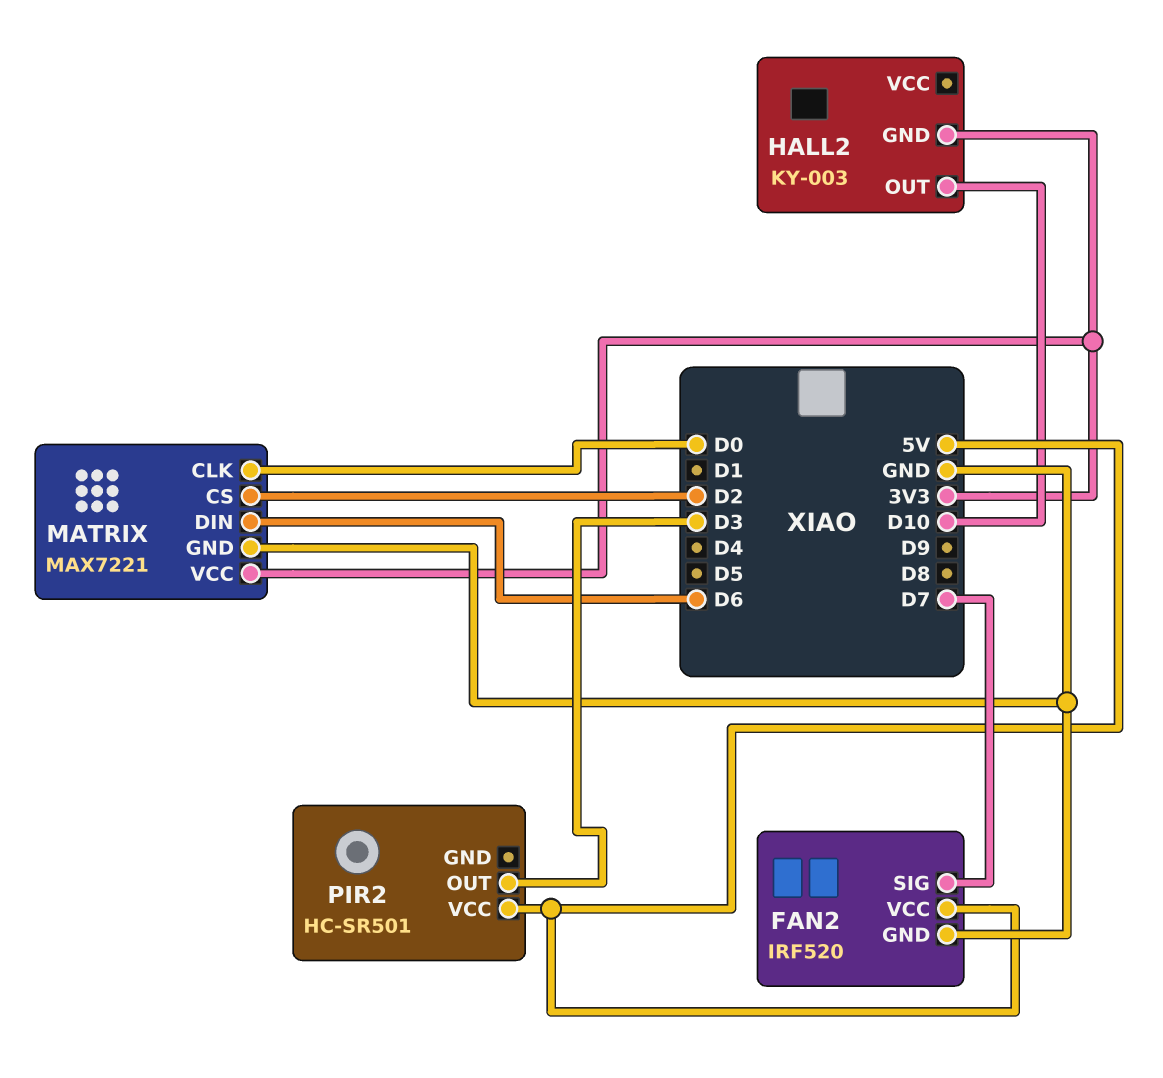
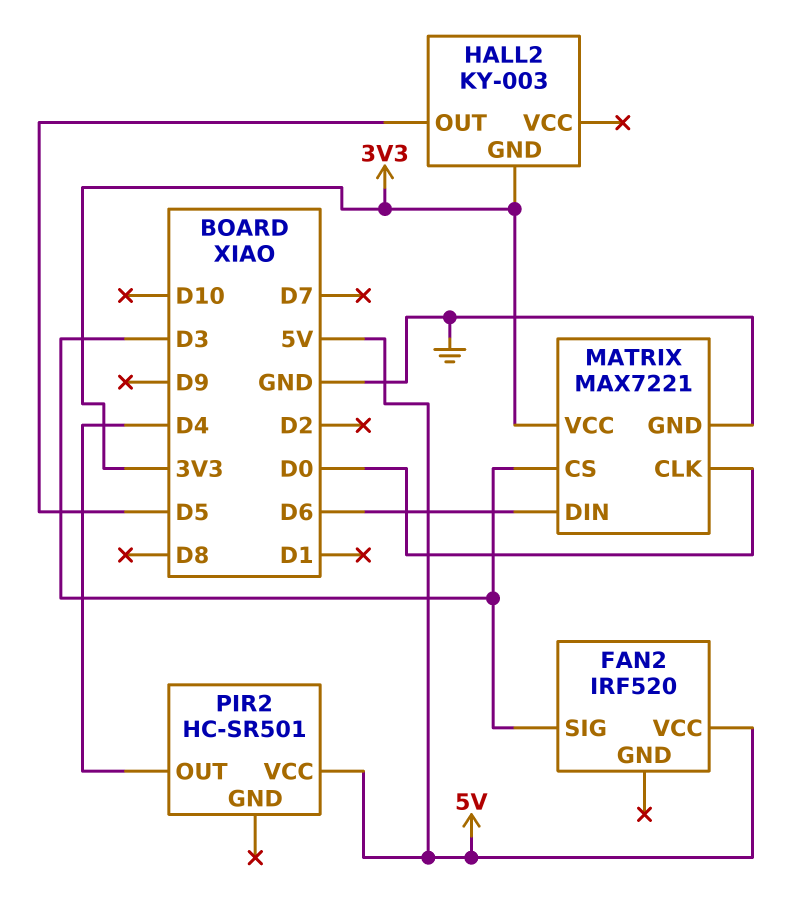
FAN2 pin GND: GND -> none
FAN2 pin SIG: D7 -> D3
HALL2 pin OUT: D10 -> D5
MATRIX pin CS: D2 -> D3
PIR2 pin OUT: D3 -> D4

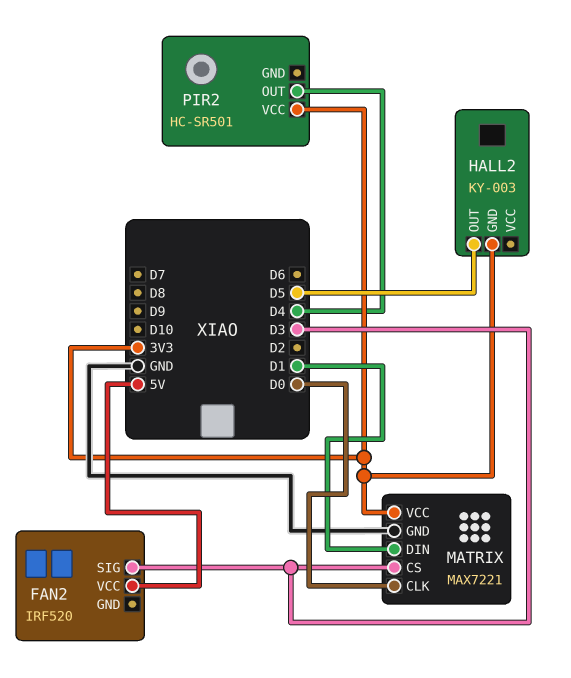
MATRIX pin DIN: D6 -> D1
PIR2 pin VCC: 5V -> 3V3

